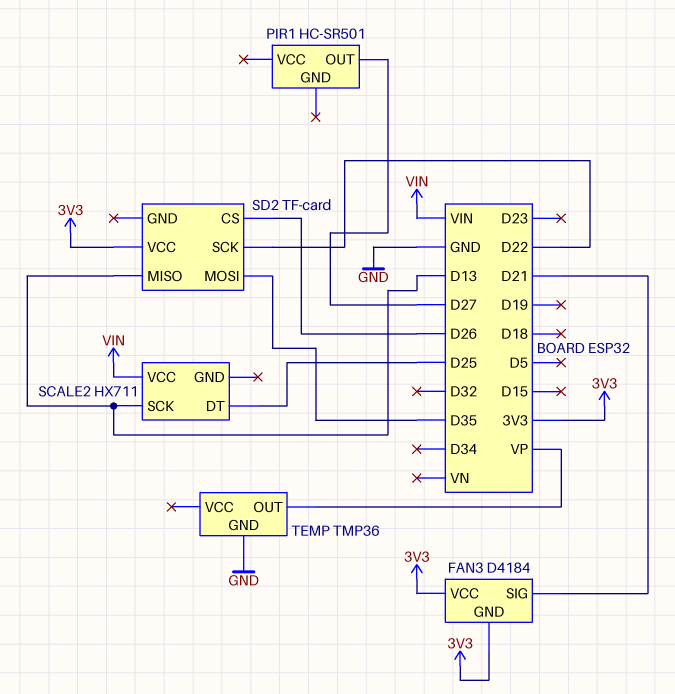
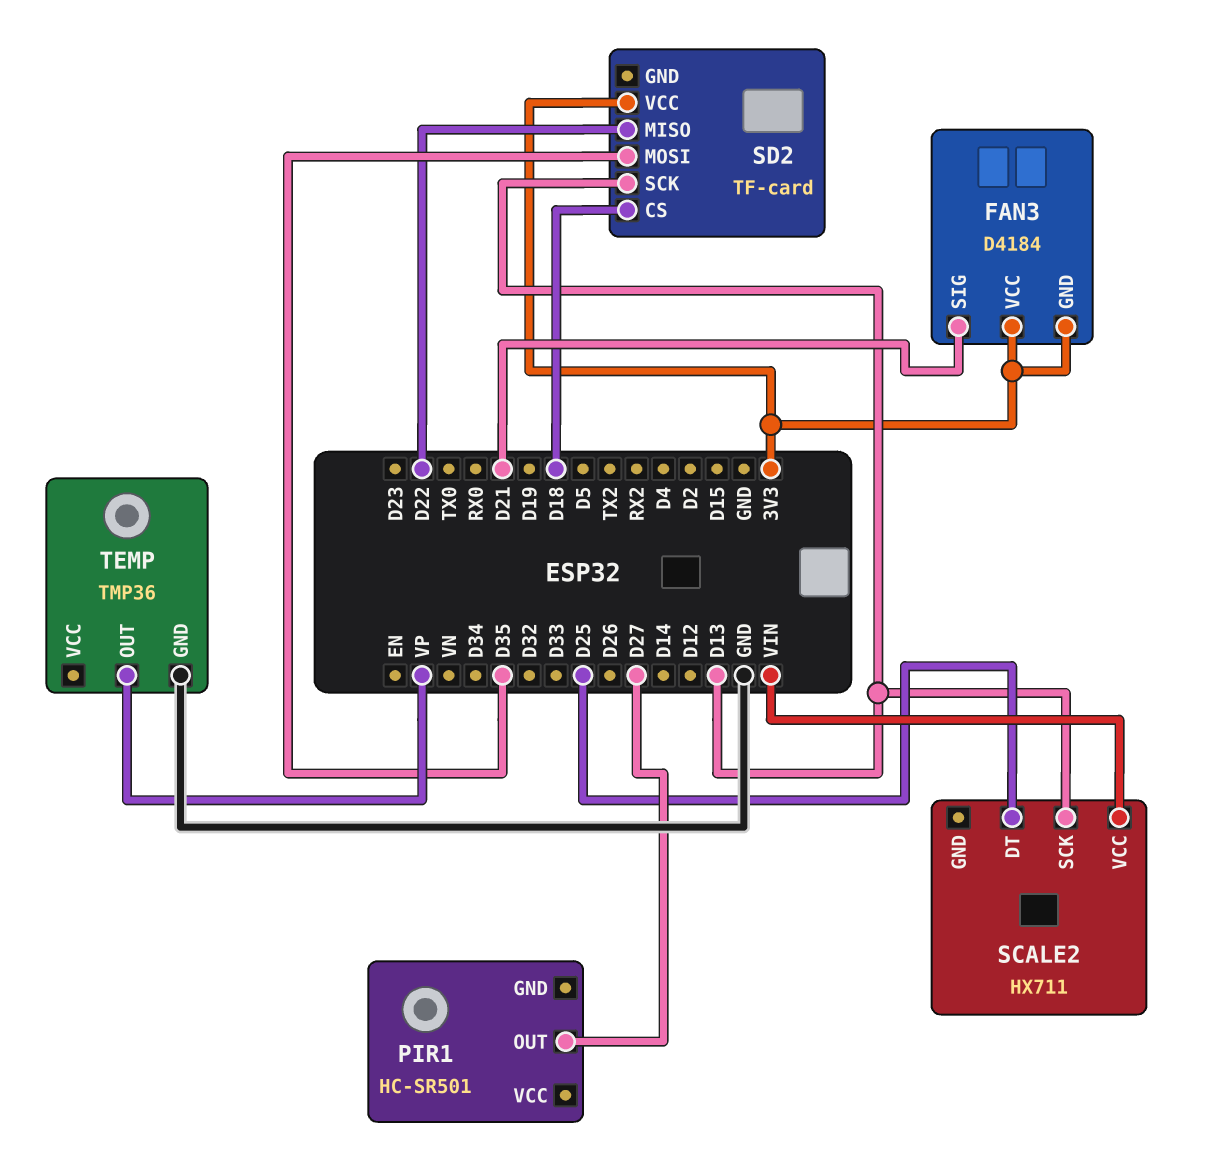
SD2 pin CS: D26 -> D18
SD2 pin MISO: D13 -> D22
SD2 pin SCK: D22 -> D13

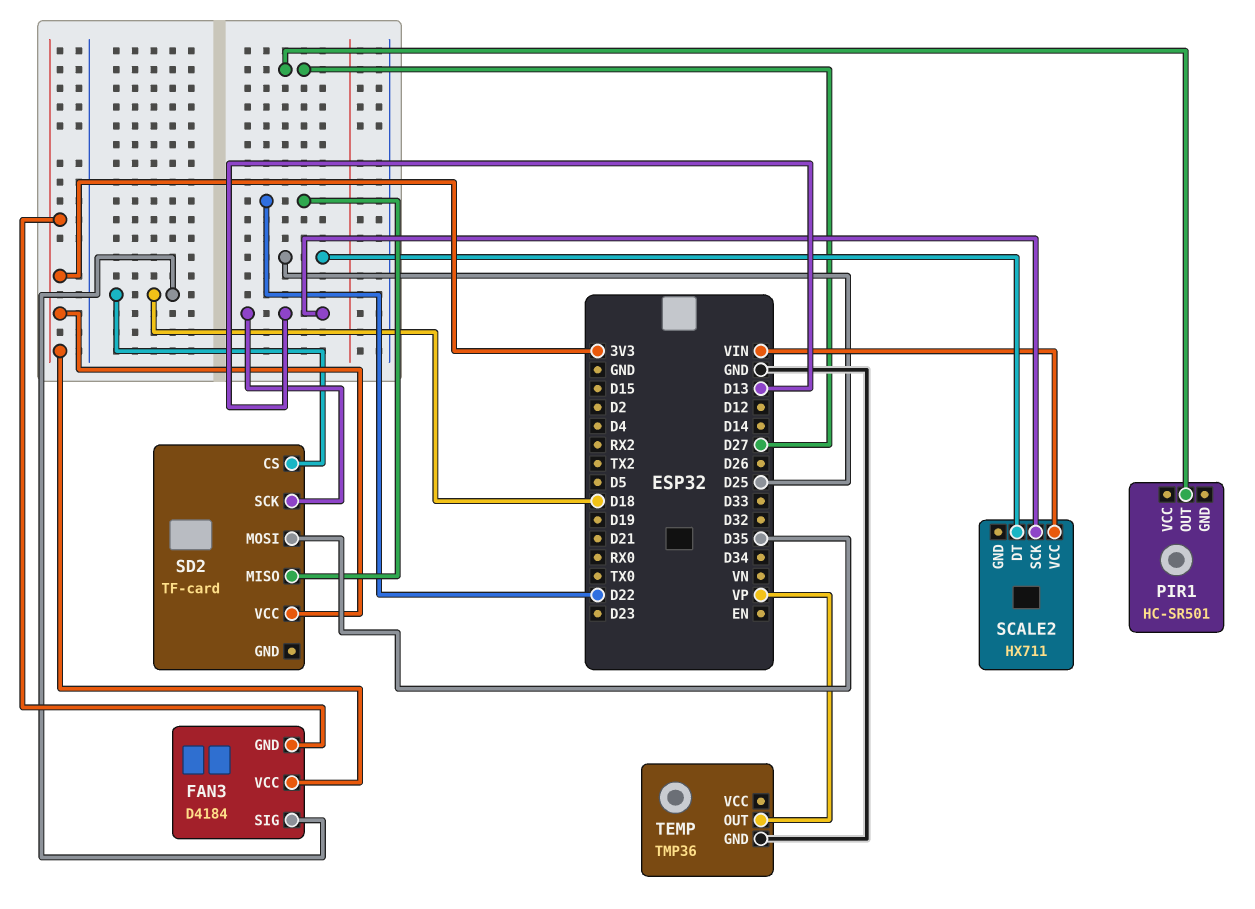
FAN3 pin SIG: D21 -> D18

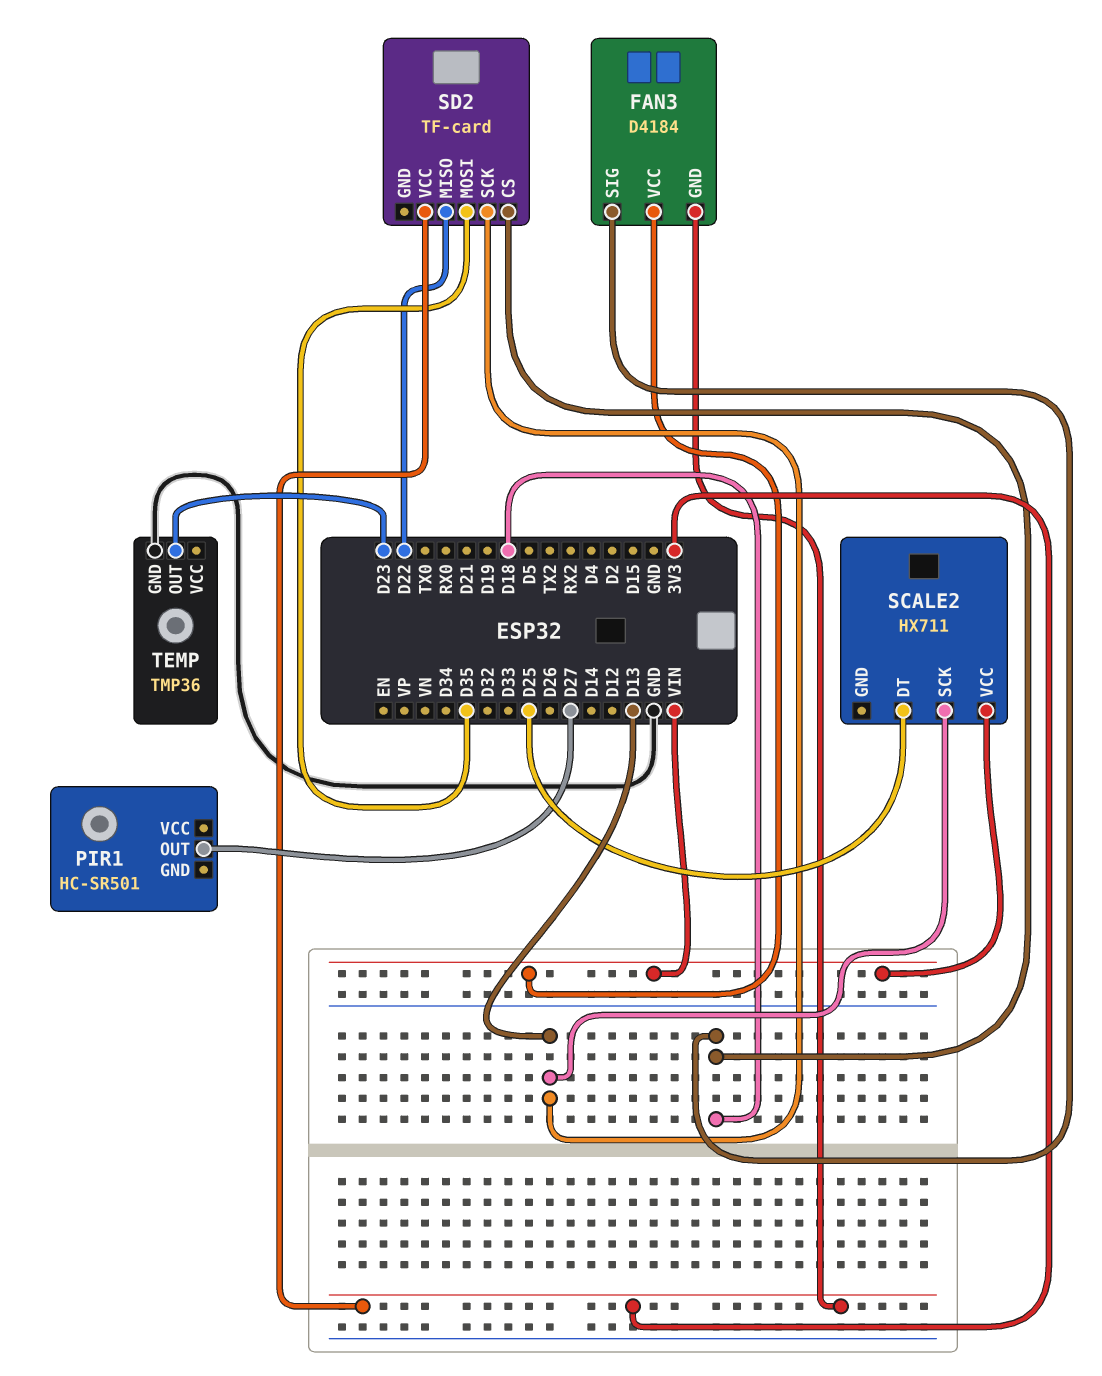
FAN3 pin VCC: 3V3 -> VIN
TEMP pin OUT: VP -> D23

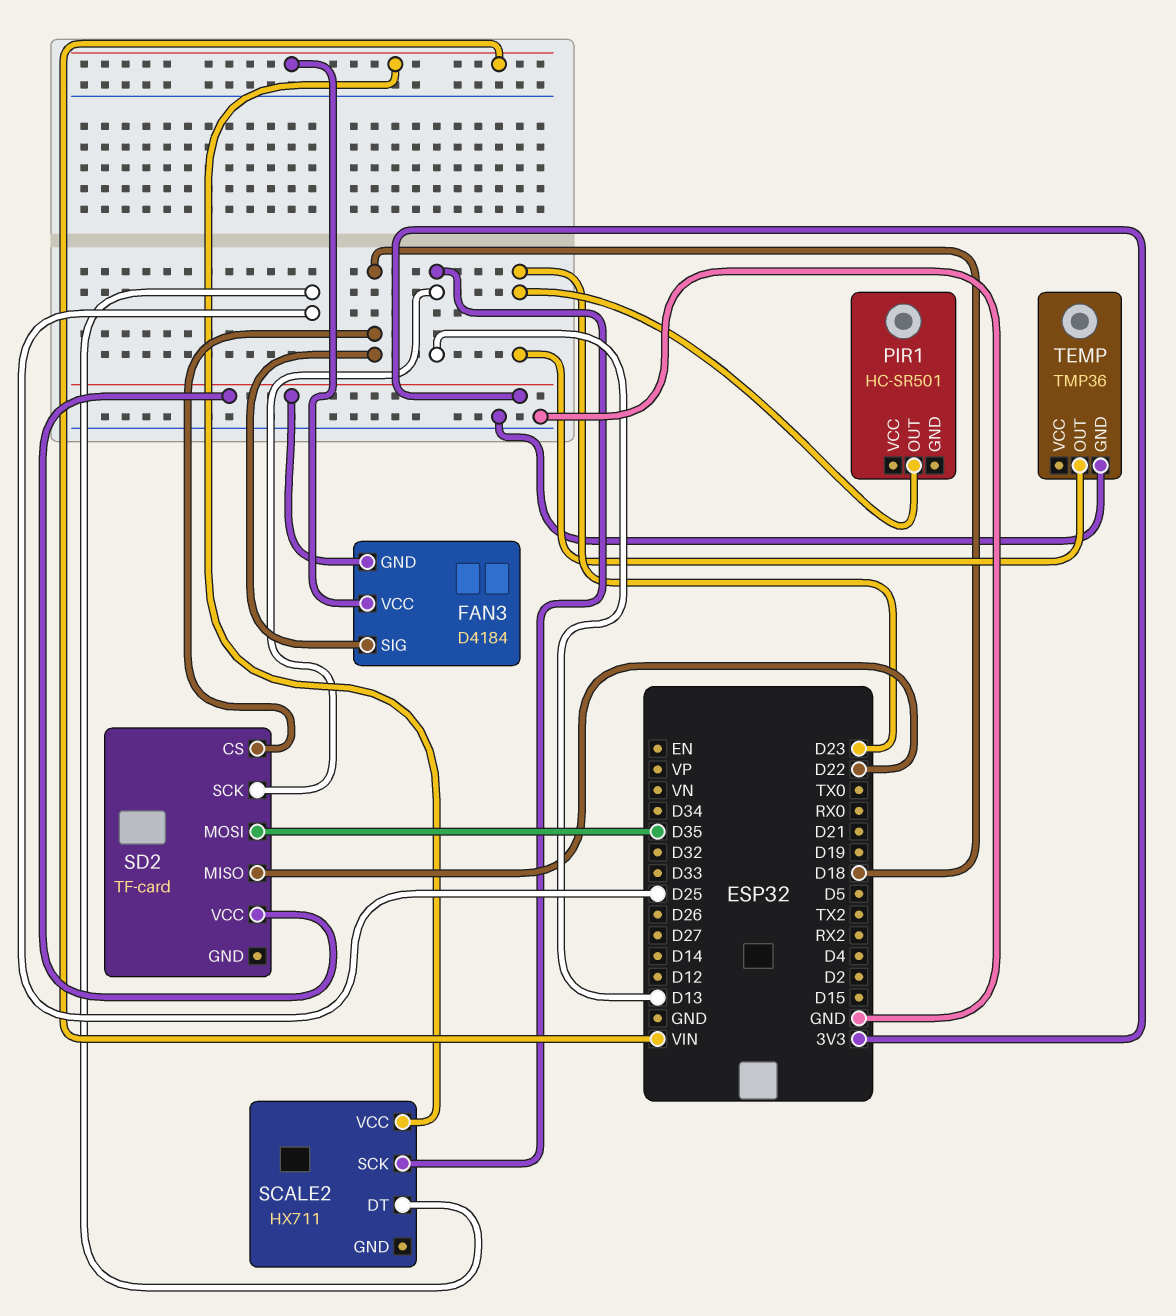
PIR1 pin OUT: D27 -> D23

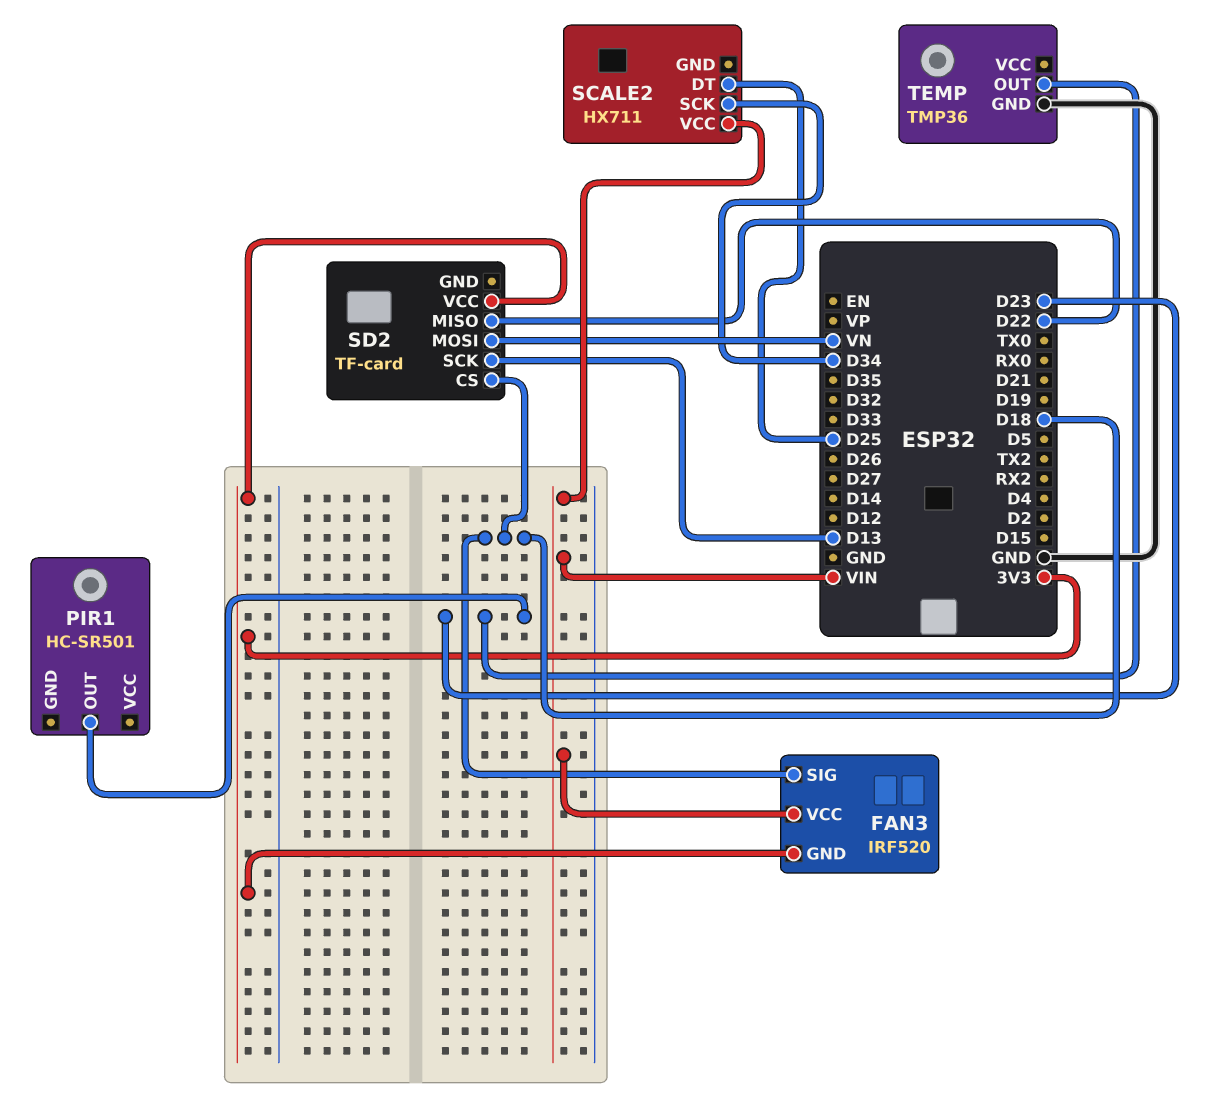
FAN3: D4184 -> IRF520
SCALE2 pin SCK: D13 -> D34
SD2 pin MOSI: D35 -> VN

